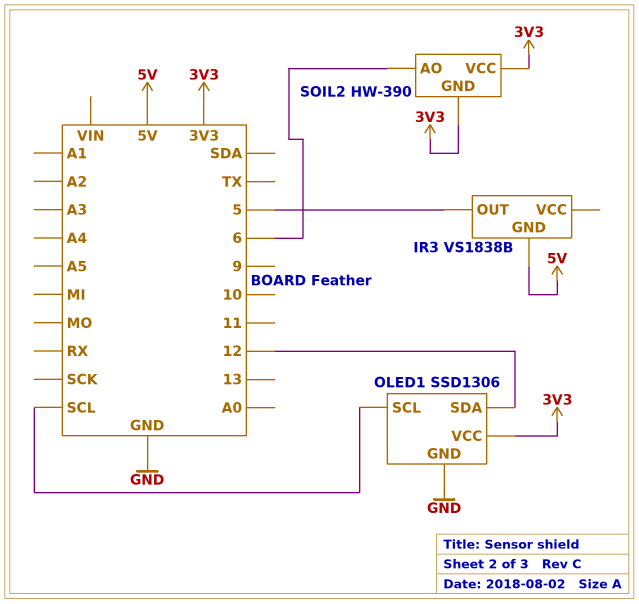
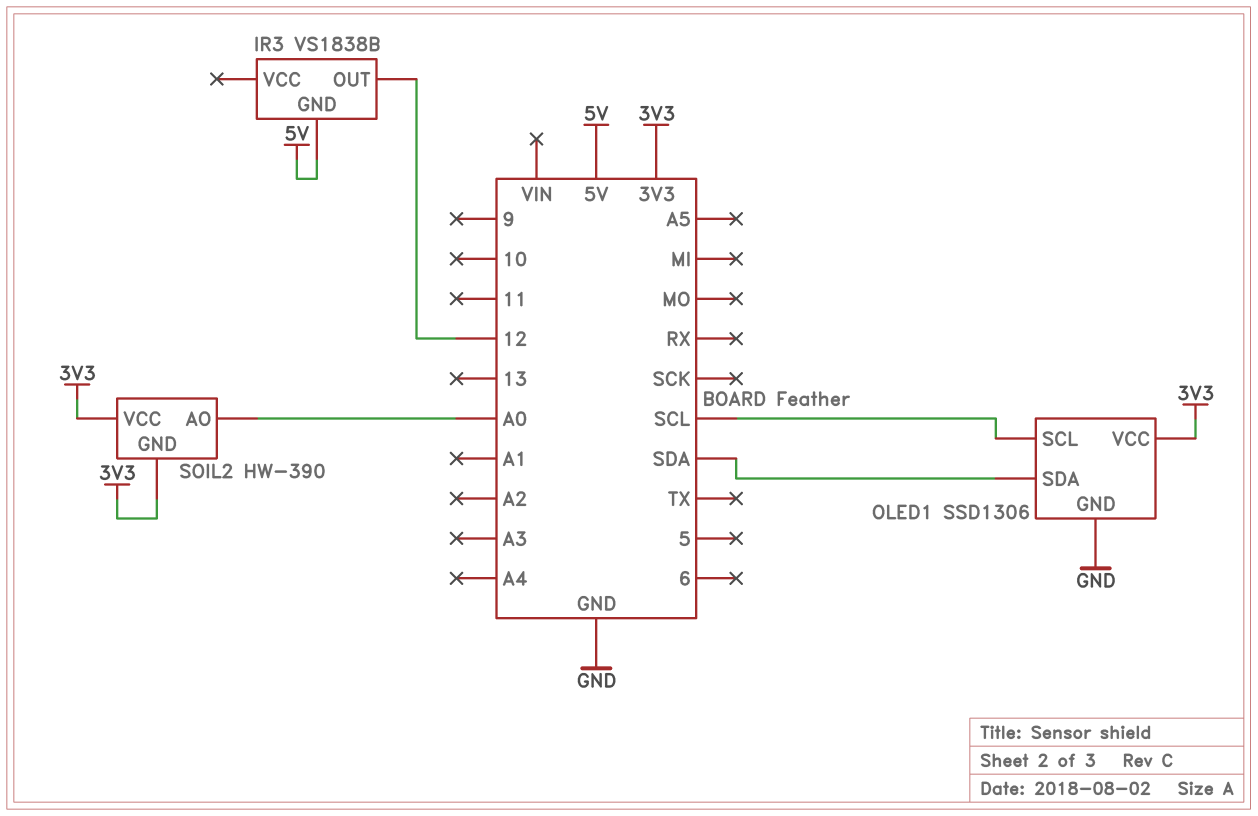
IR3 pin OUT: 5 -> 12
OLED1 pin SDA: 12 -> SDA
SOIL2 pin AO: 6 -> A0

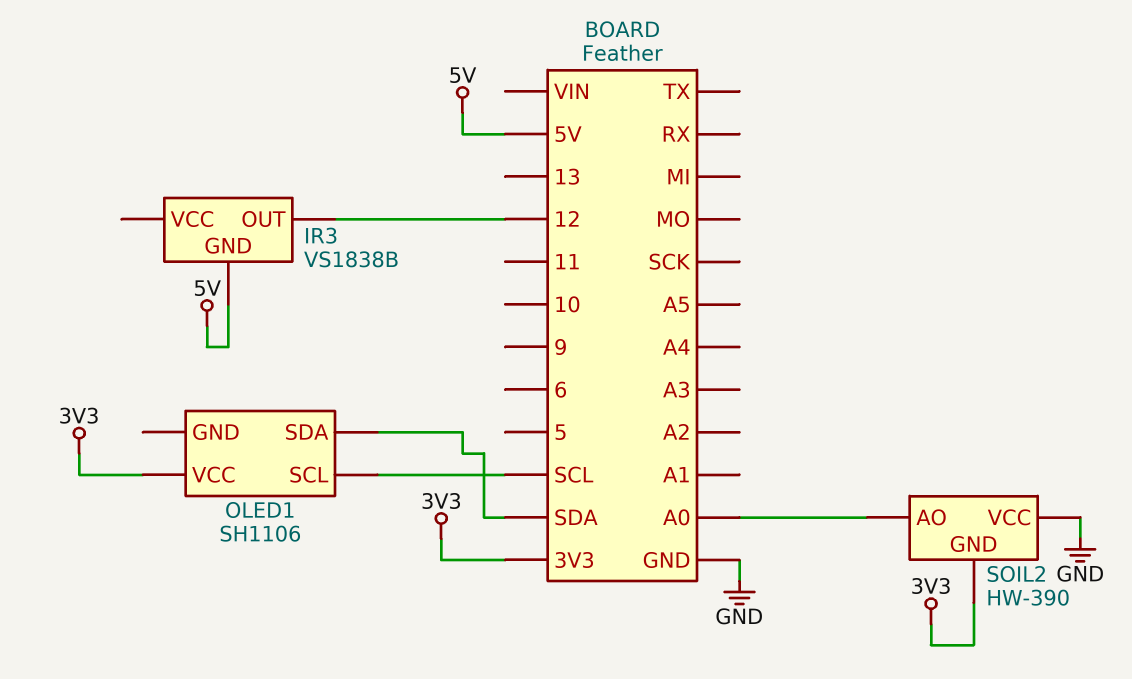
OLED1: SSD1306 -> SH1106
OLED1 pin GND: GND -> none
SOIL2 pin VCC: 3V3 -> GND

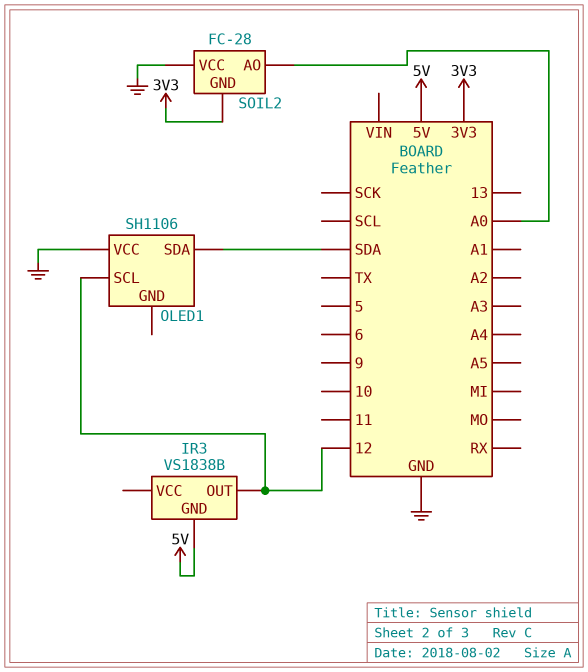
OLED1 pin SCL: SCL -> 12
OLED1 pin VCC: 3V3 -> GND
SOIL2: HW-390 -> FC-28

